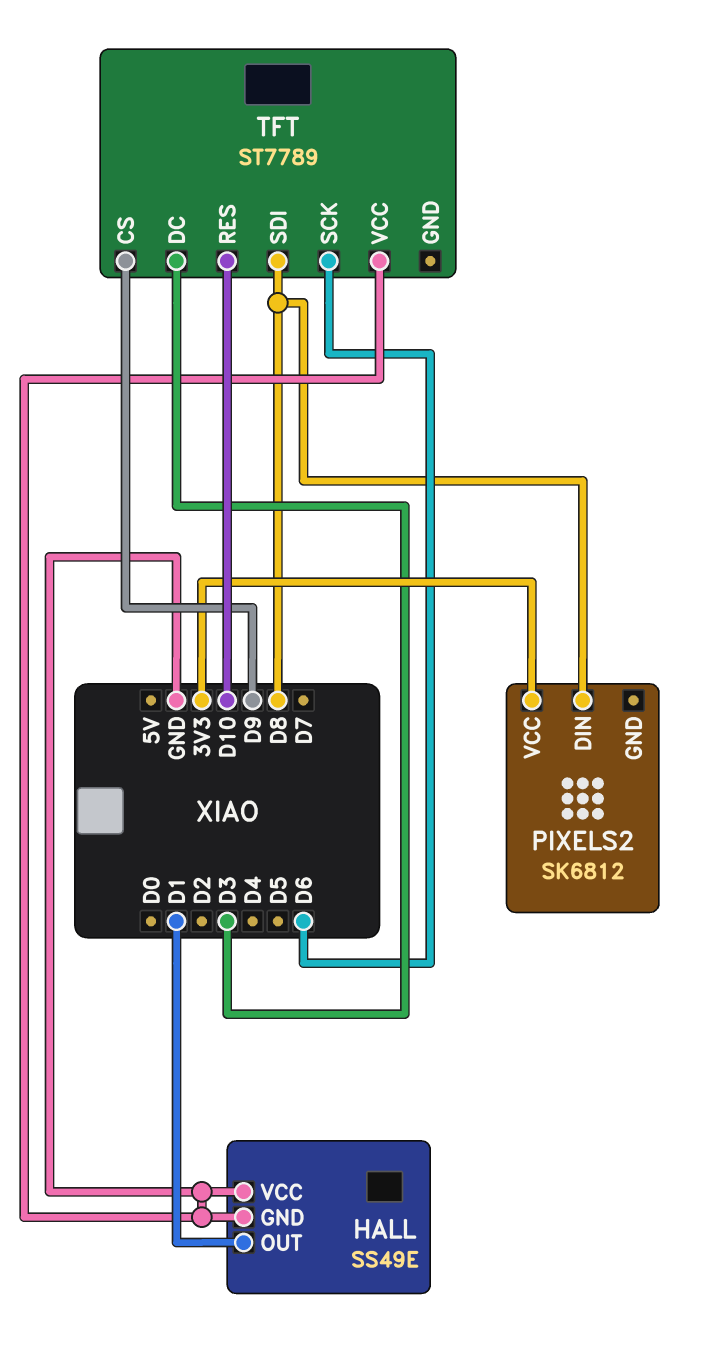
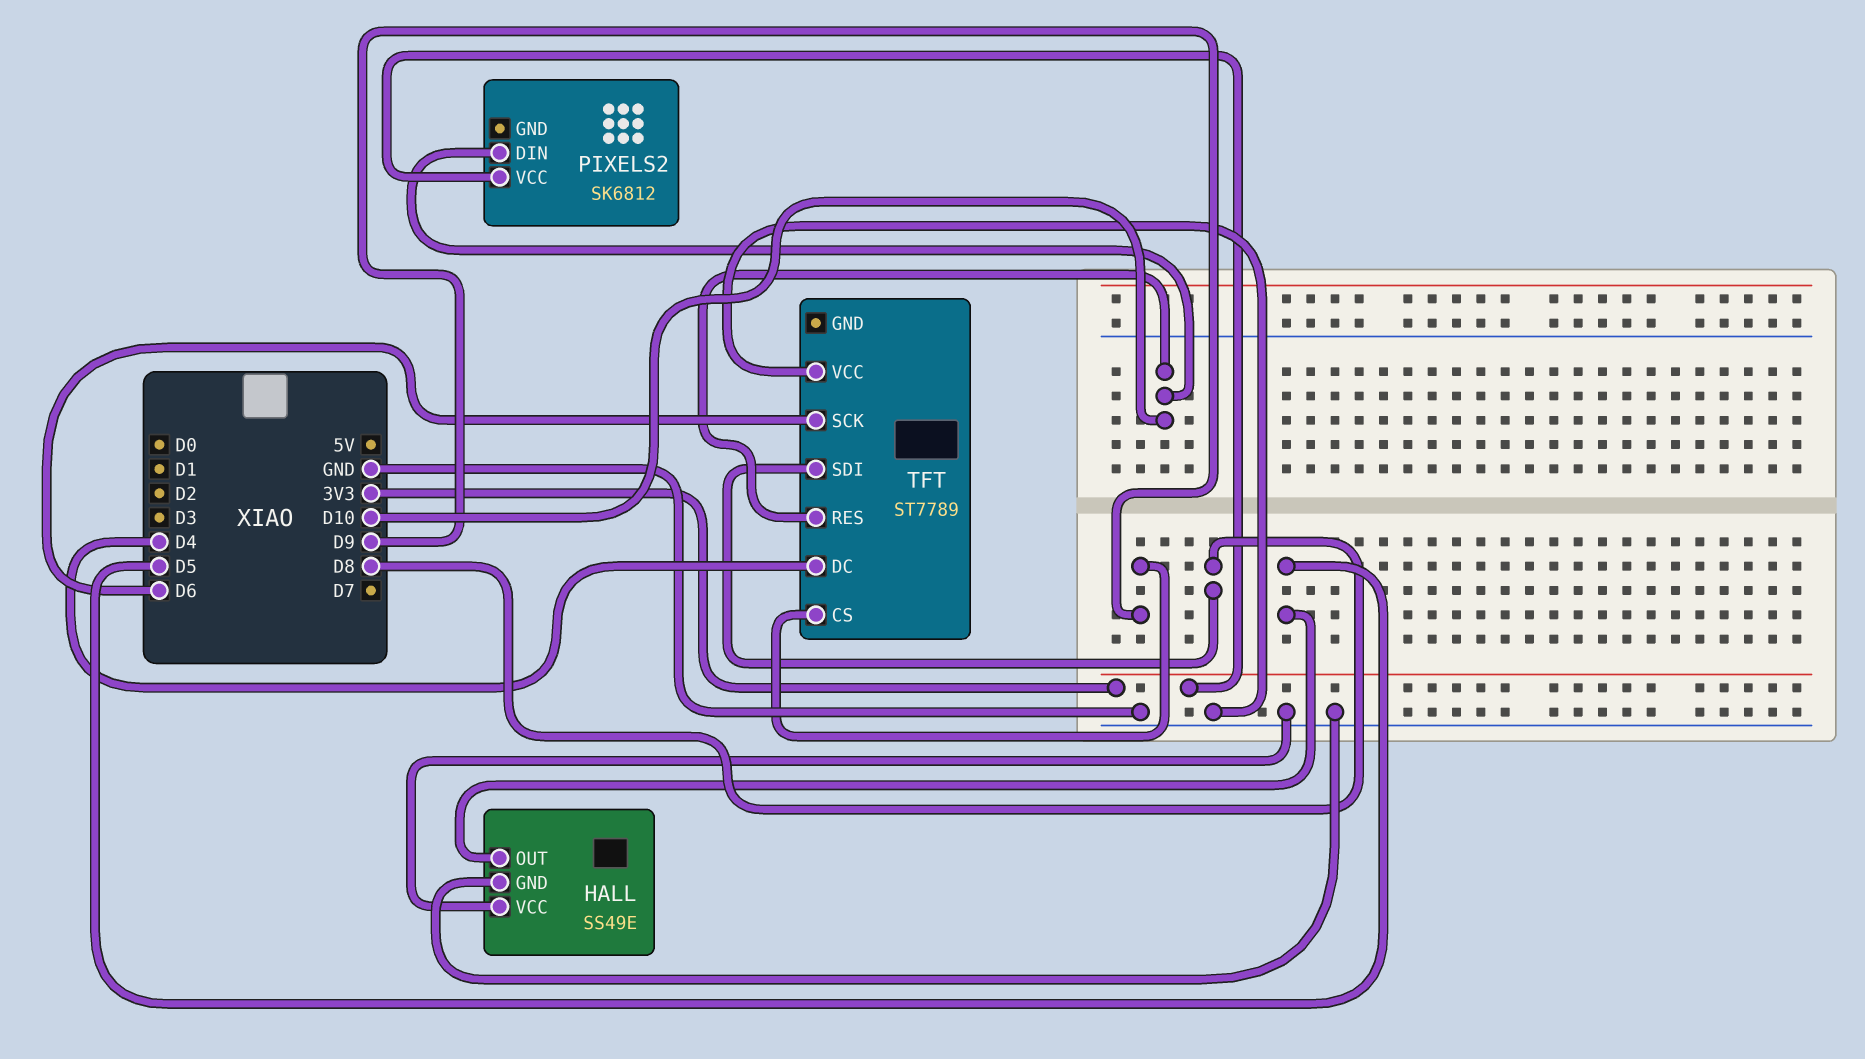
HALL pin OUT: D1 -> D5
PIXELS2 pin DIN: D8 -> D10
TFT pin DC: D3 -> D4

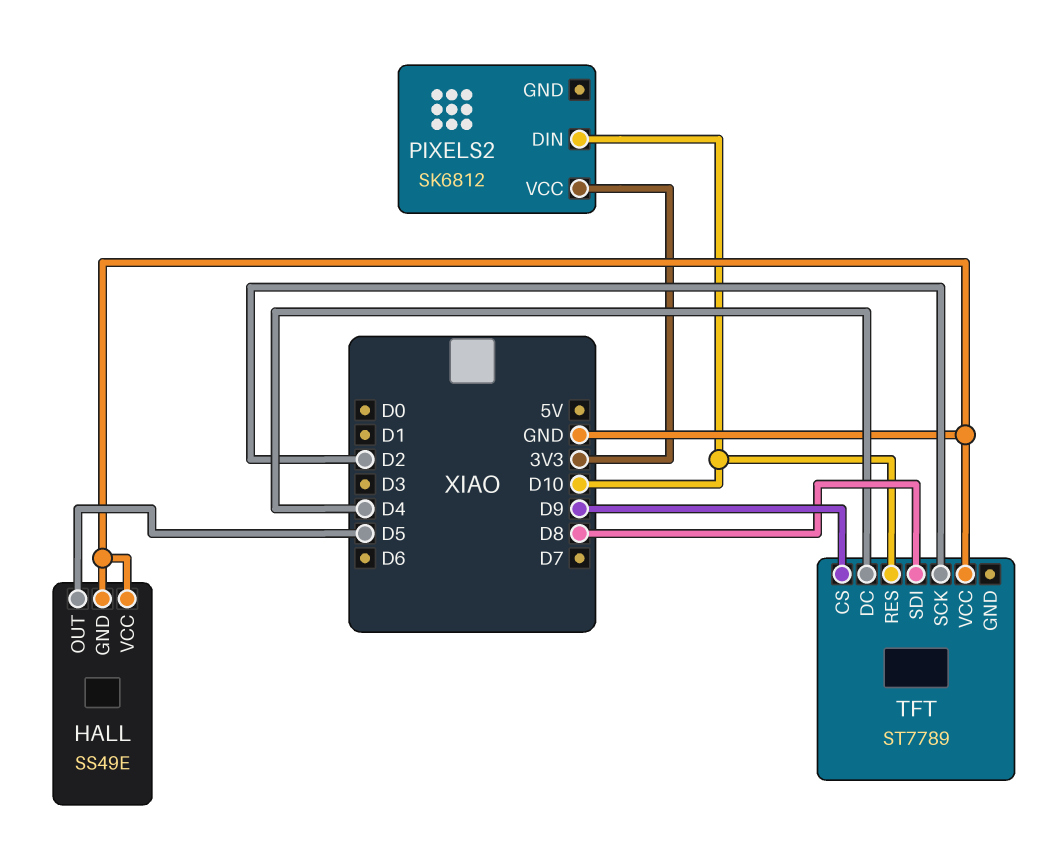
TFT pin SCK: D6 -> D2

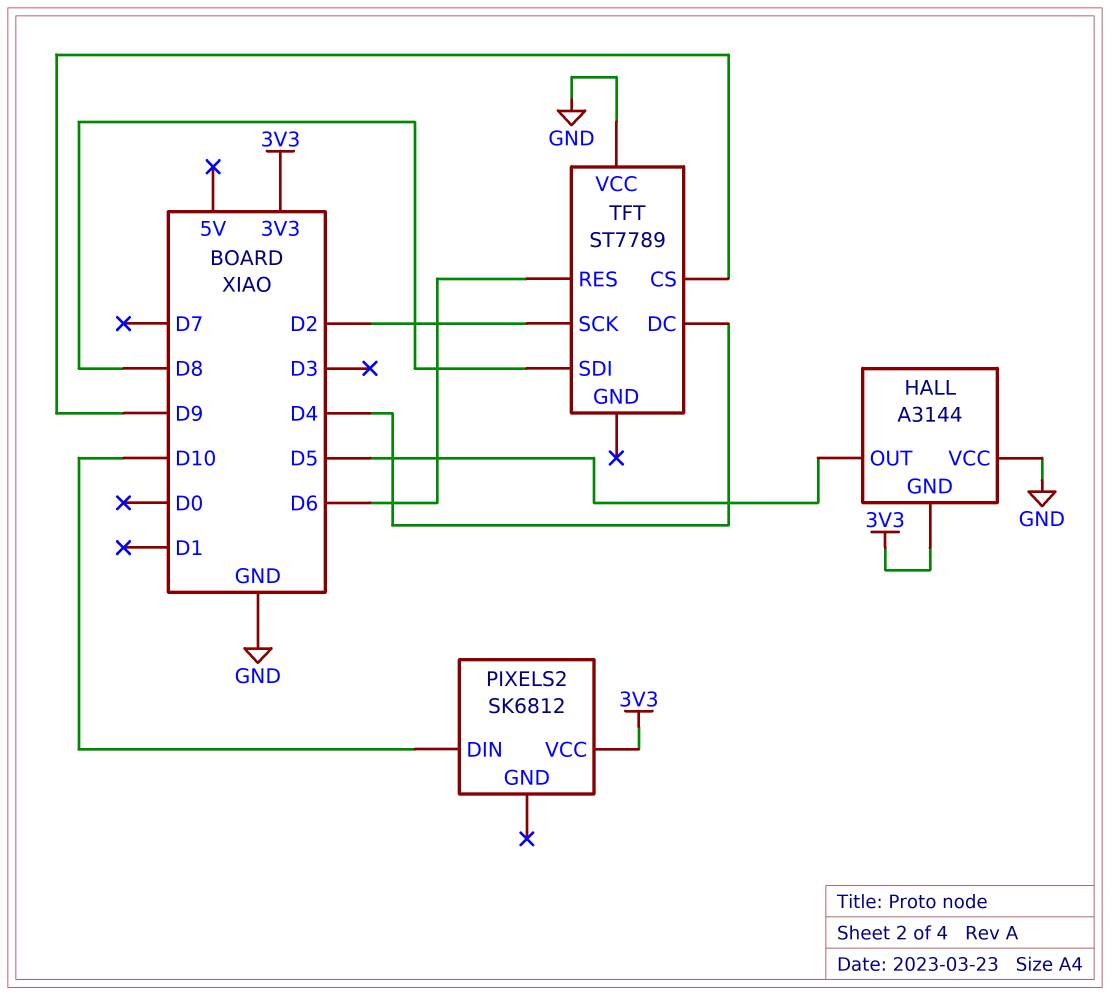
HALL: SS49E -> A3144
HALL pin GND: GND -> 3V3
TFT pin RES: D10 -> D6

